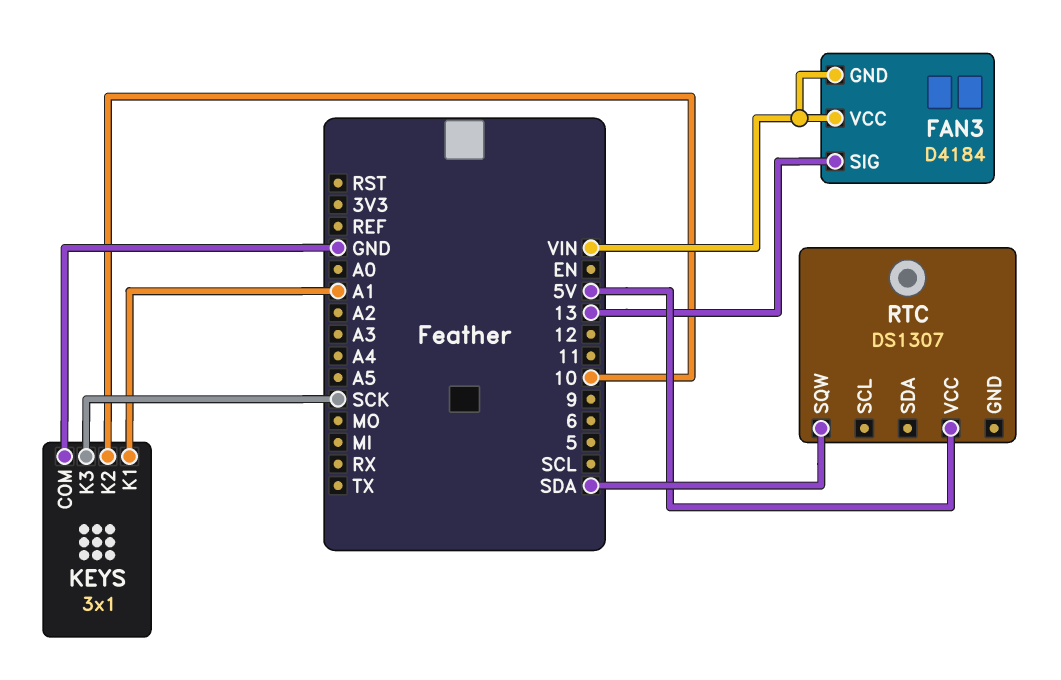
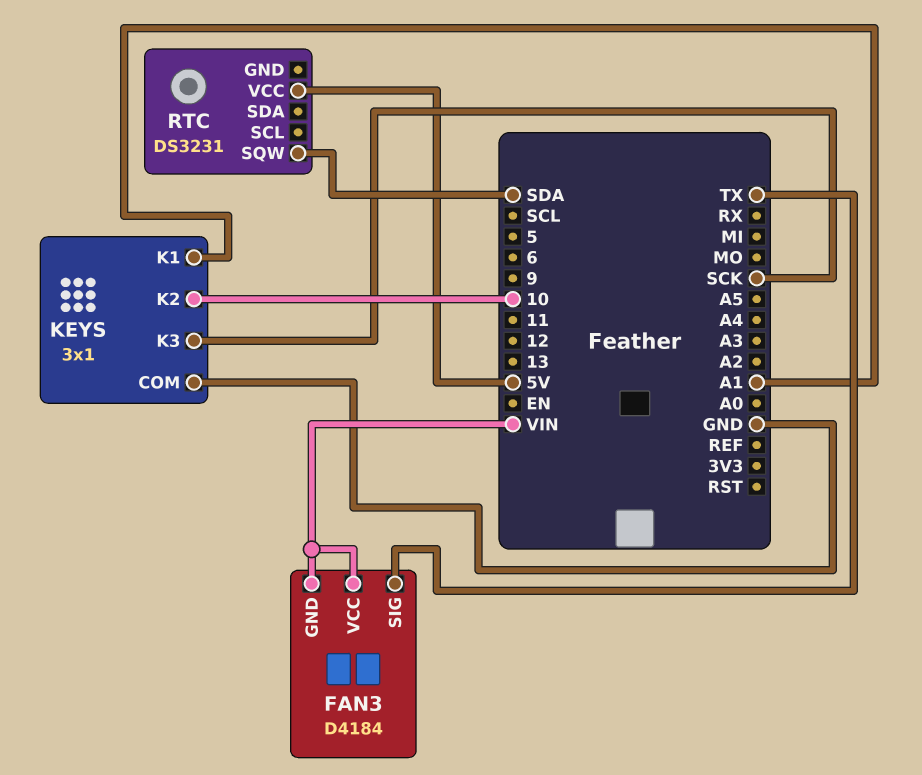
FAN3 pin SIG: 13 -> TX
RTC: DS1307 -> DS3231

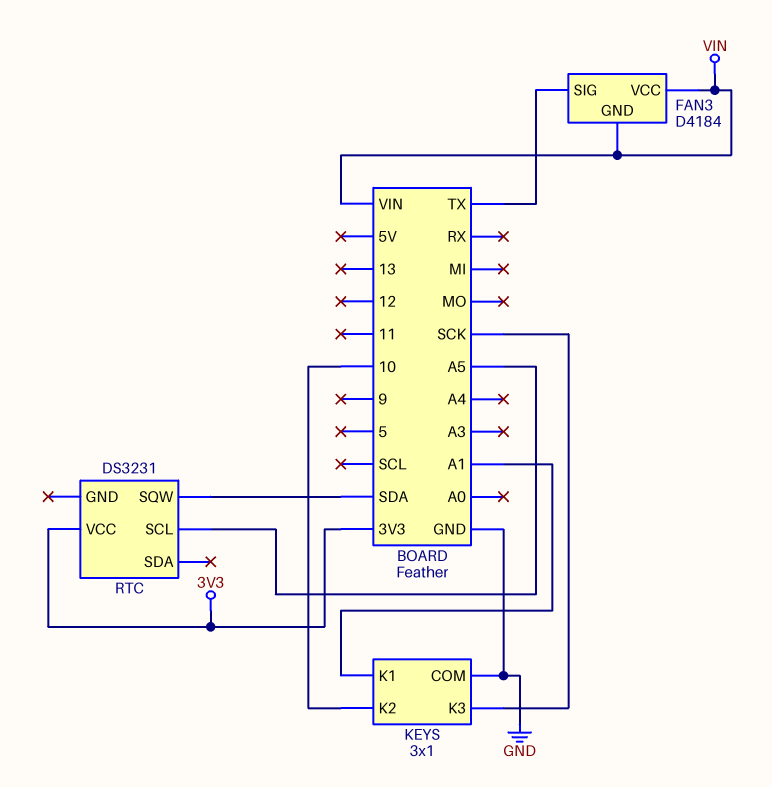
RTC pin SCL: none -> A5
RTC pin VCC: 5V -> 3V3

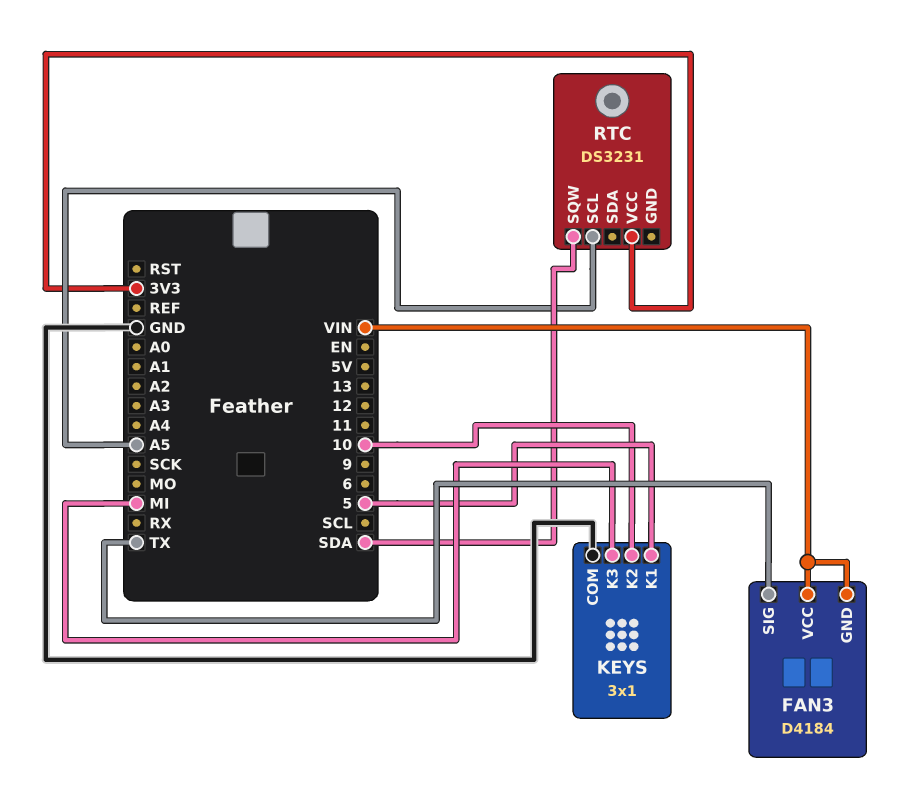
KEYS pin K1: A1 -> 5
KEYS pin K3: SCK -> MI

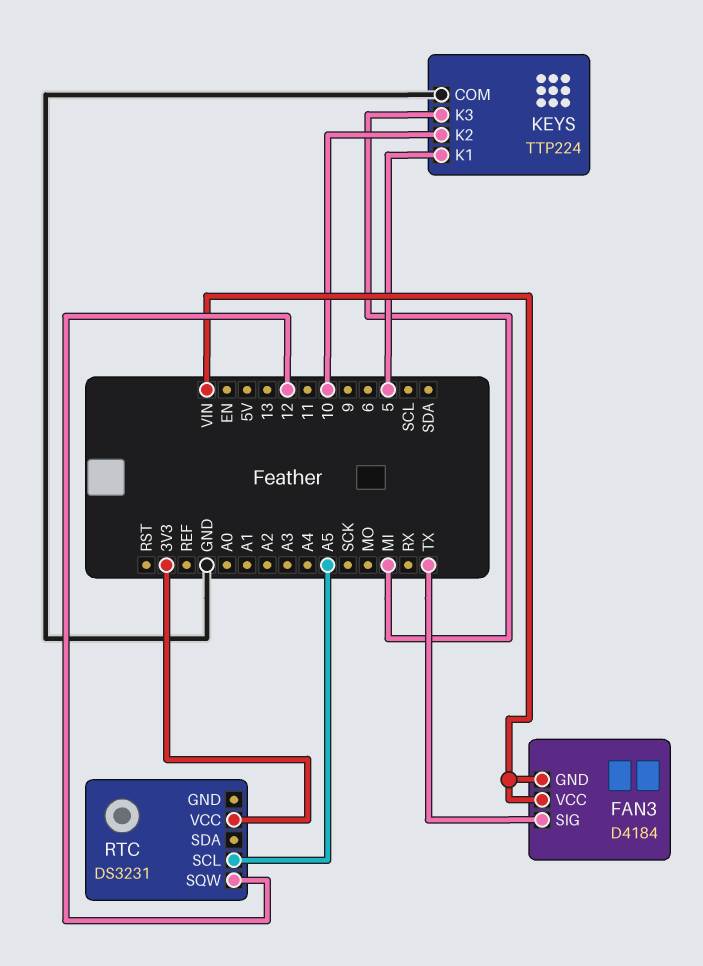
KEYS: 3x1 -> TTP224
RTC pin SQW: SDA -> 12

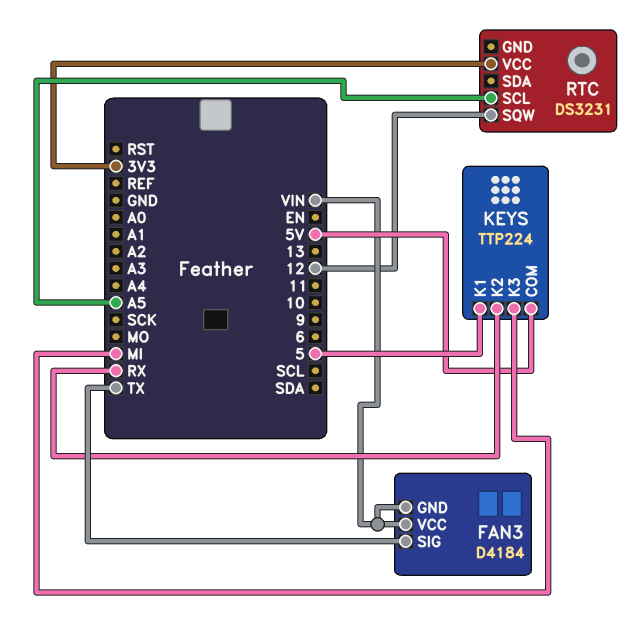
KEYS pin COM: GND -> 5V
KEYS pin K2: 10 -> RX

